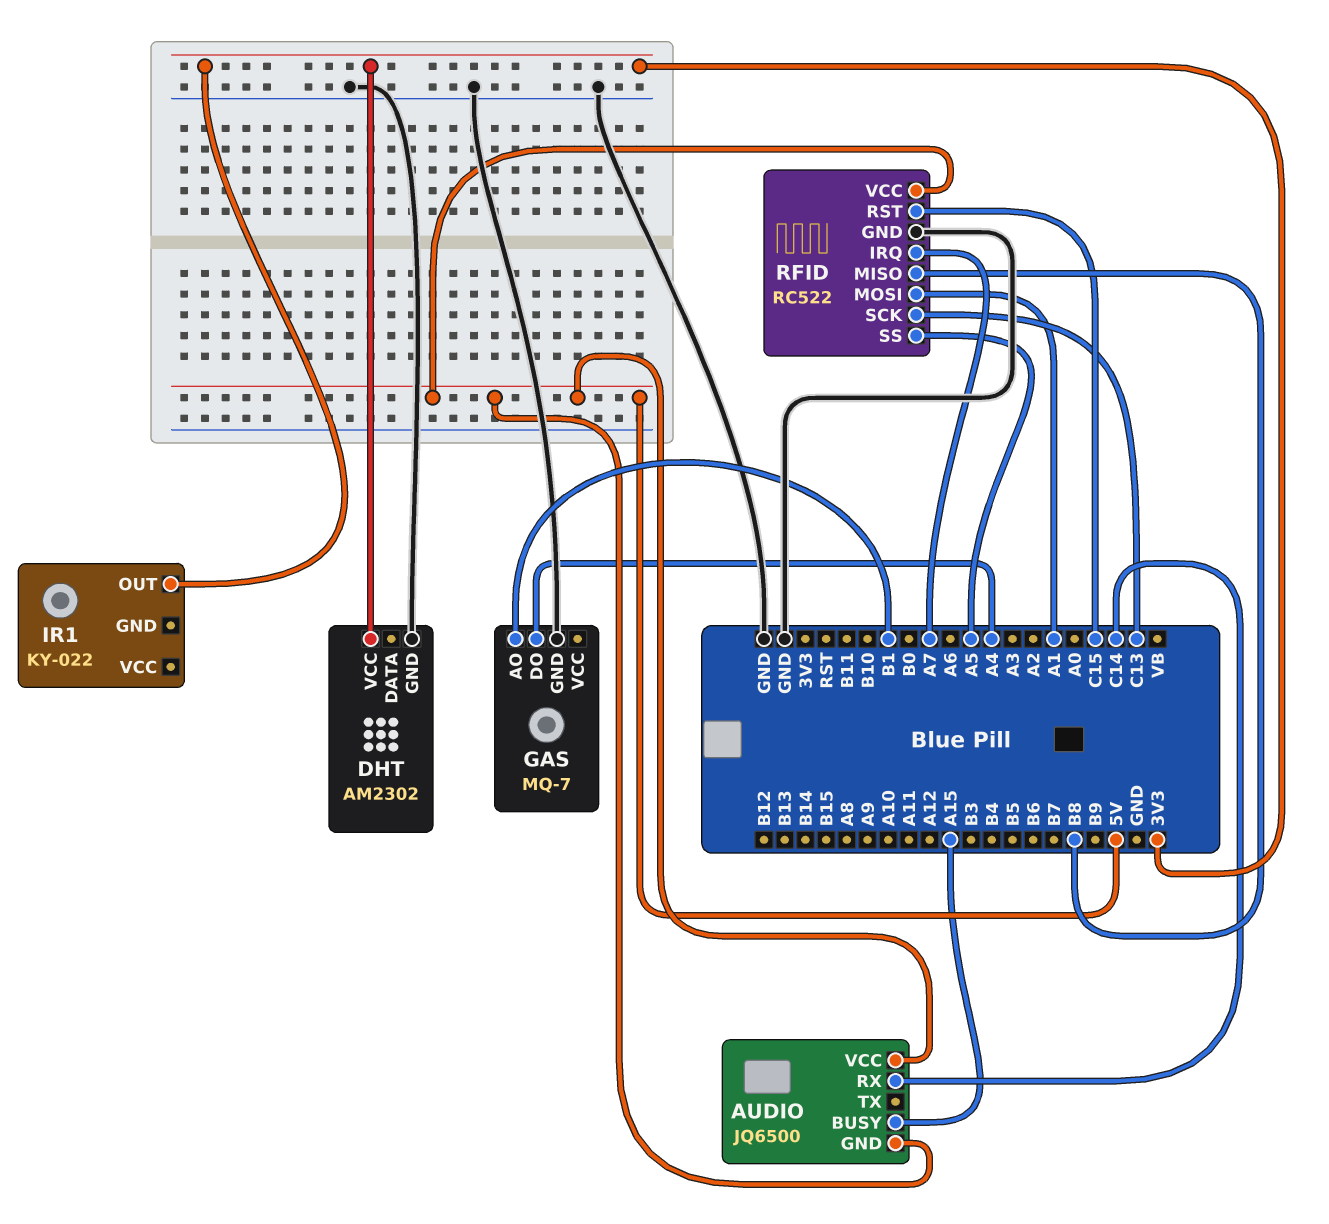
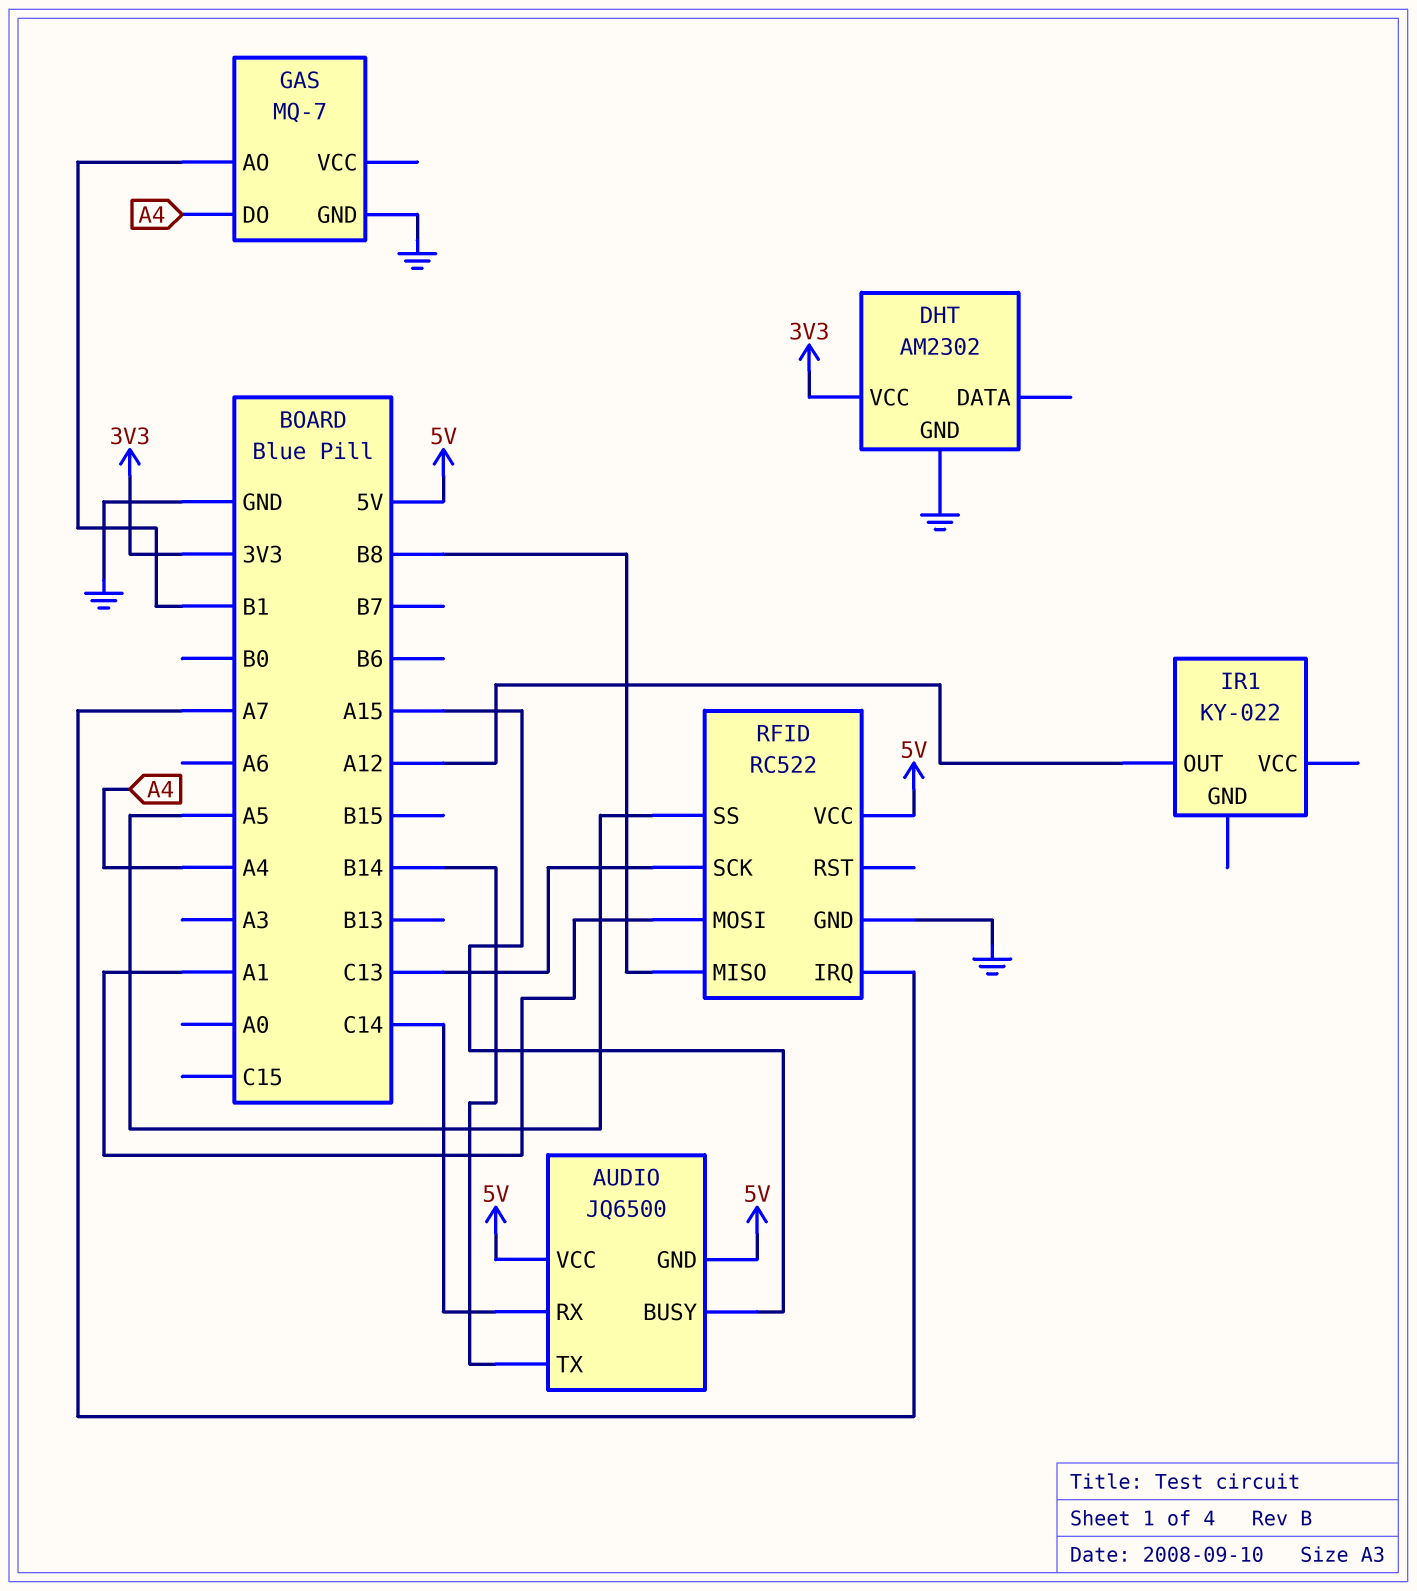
AUDIO pin TX: none -> B14
IR1 pin OUT: 3V3 -> A12
RFID pin RST: C15 -> none

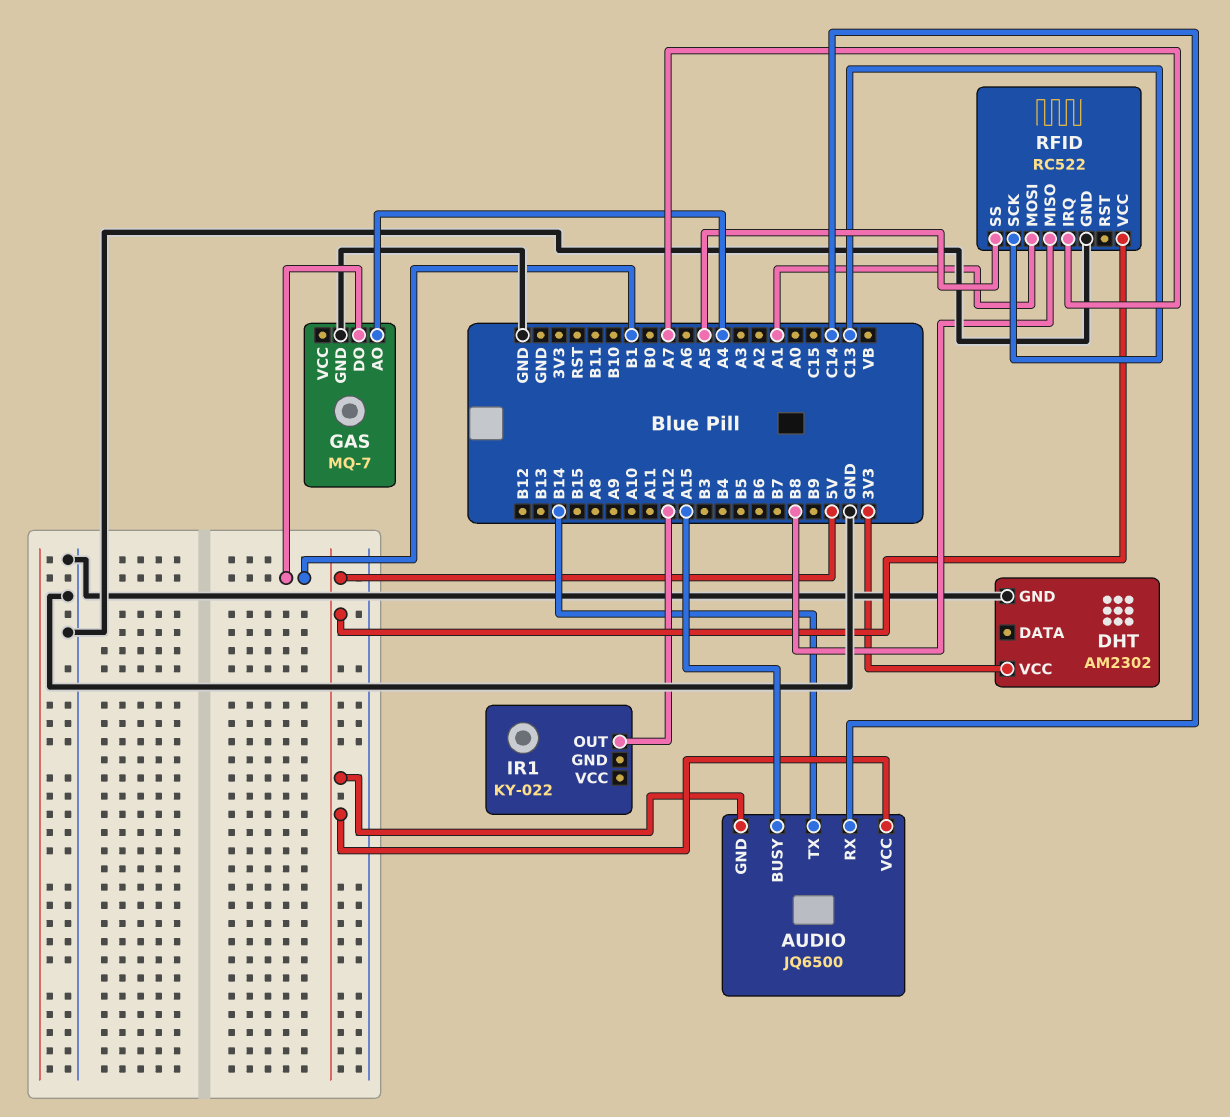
GAS pin AO: B1 -> A4
GAS pin DO: A4 -> B1

